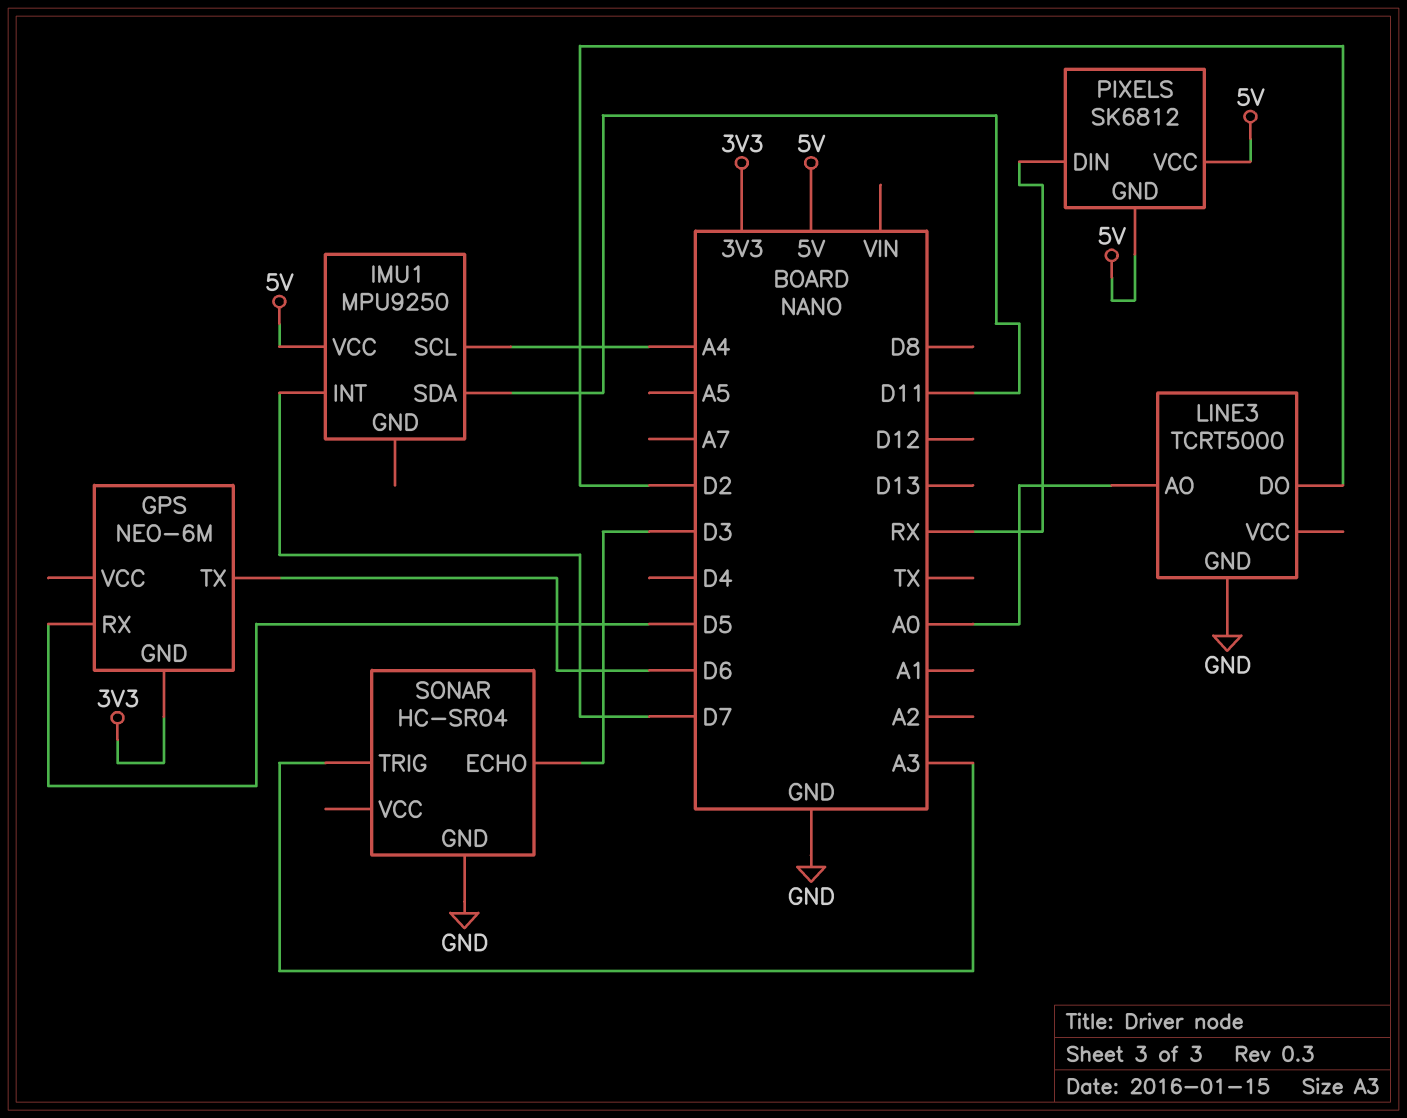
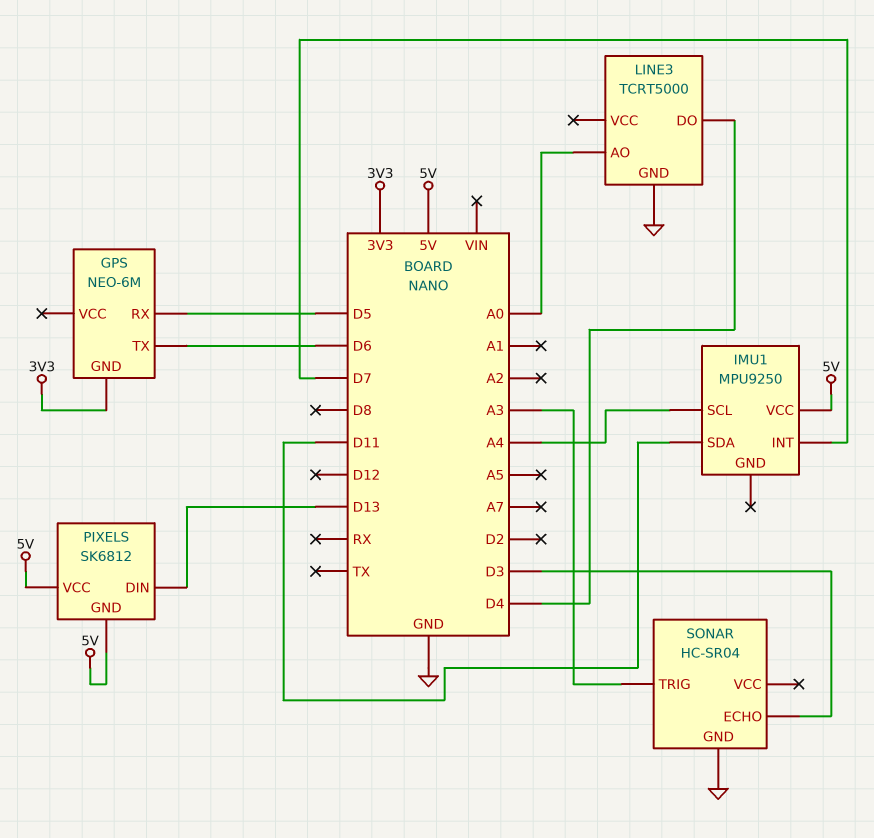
LINE3 pin DO: D2 -> D4
PIXELS pin DIN: RX -> D13

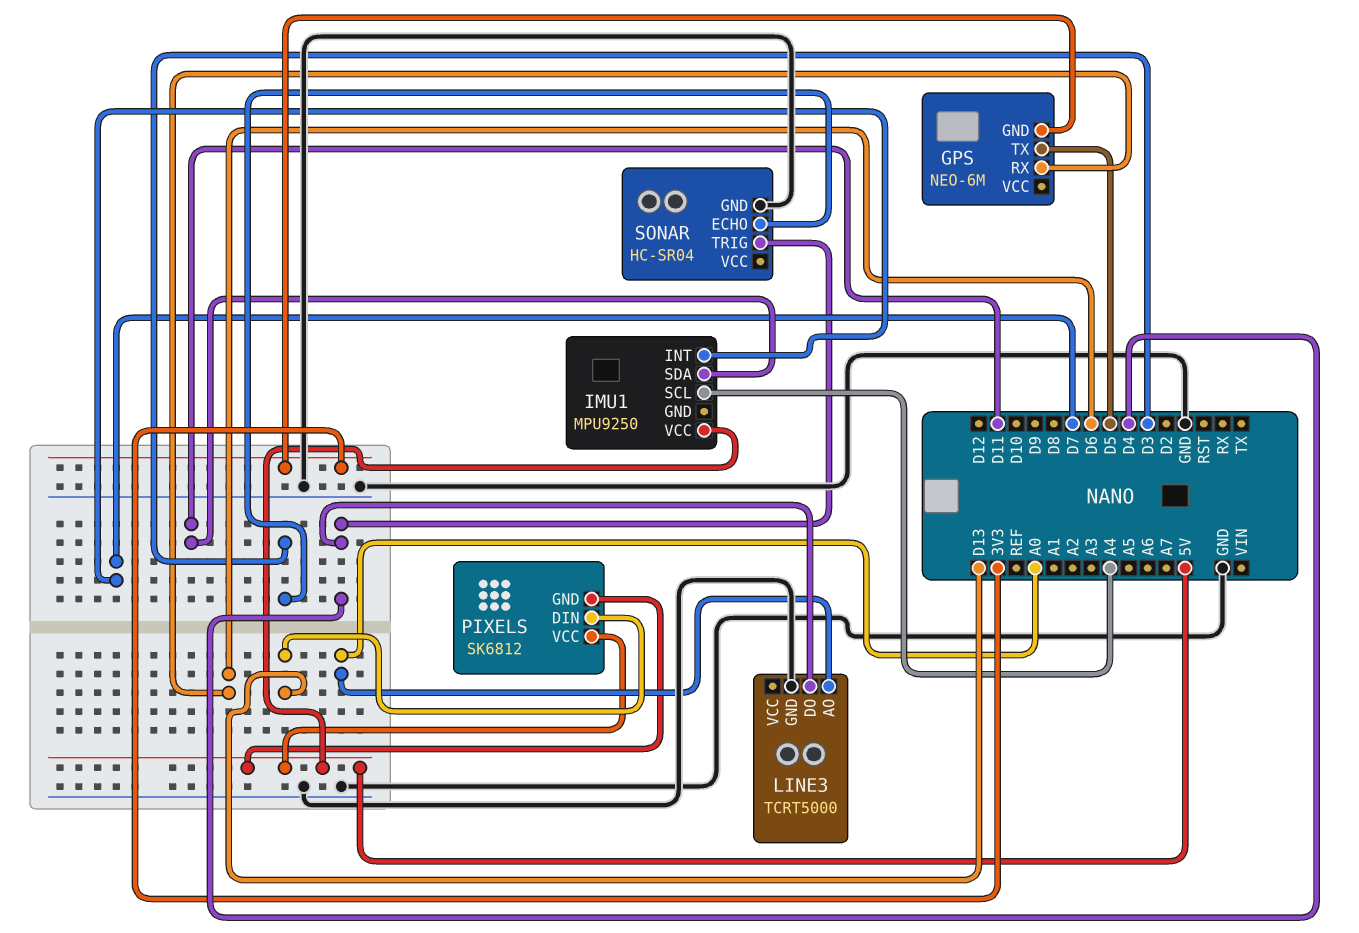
GPS pin RX: D5 -> D6
GPS pin TX: D6 -> D5
SONAR pin TRIG: A3 -> D4

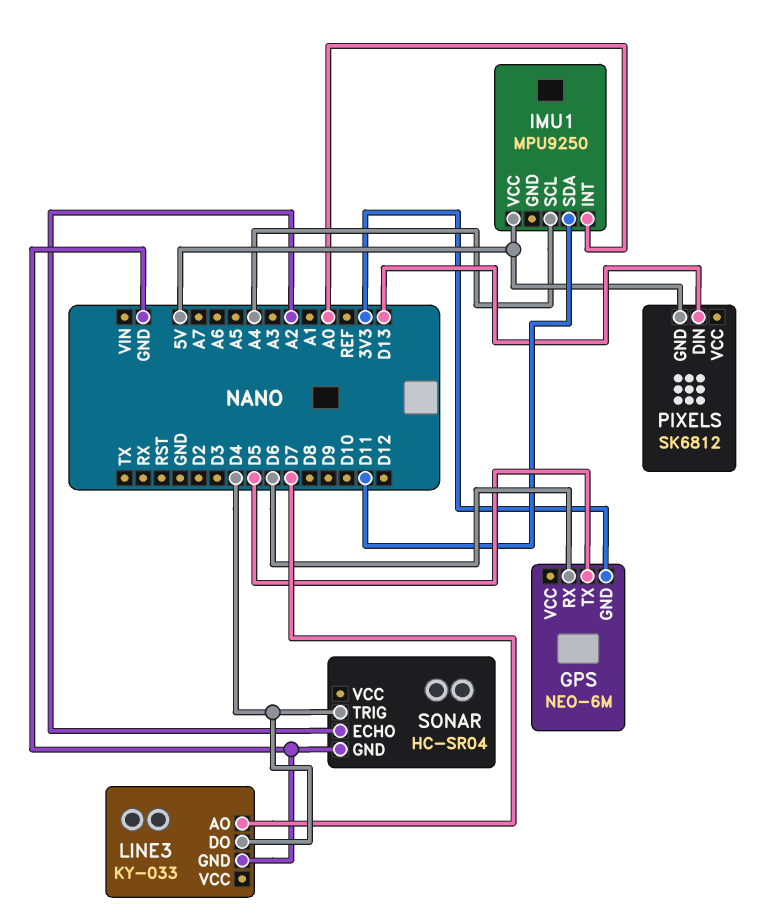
IMU1 pin INT: D7 -> A0
LINE3: TCRT5000 -> KY-033
LINE3 pin AO: A0 -> D7
PIXELS pin VCC: 5V -> none
SONAR pin ECHO: D3 -> A2

